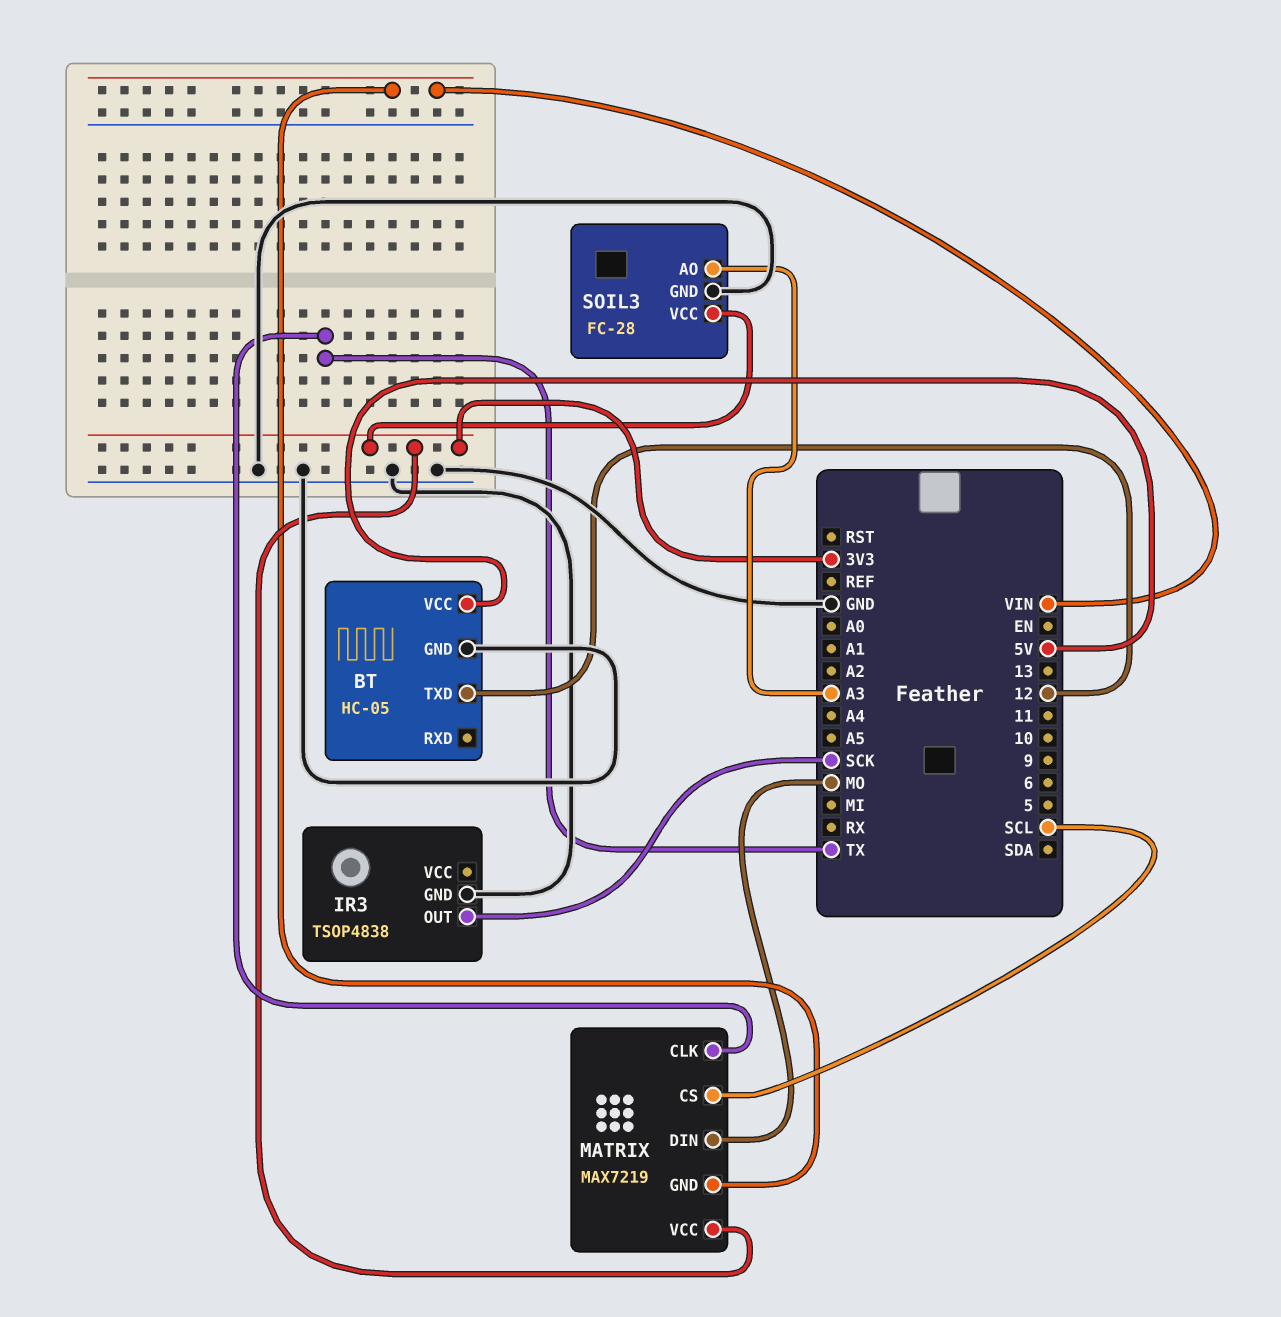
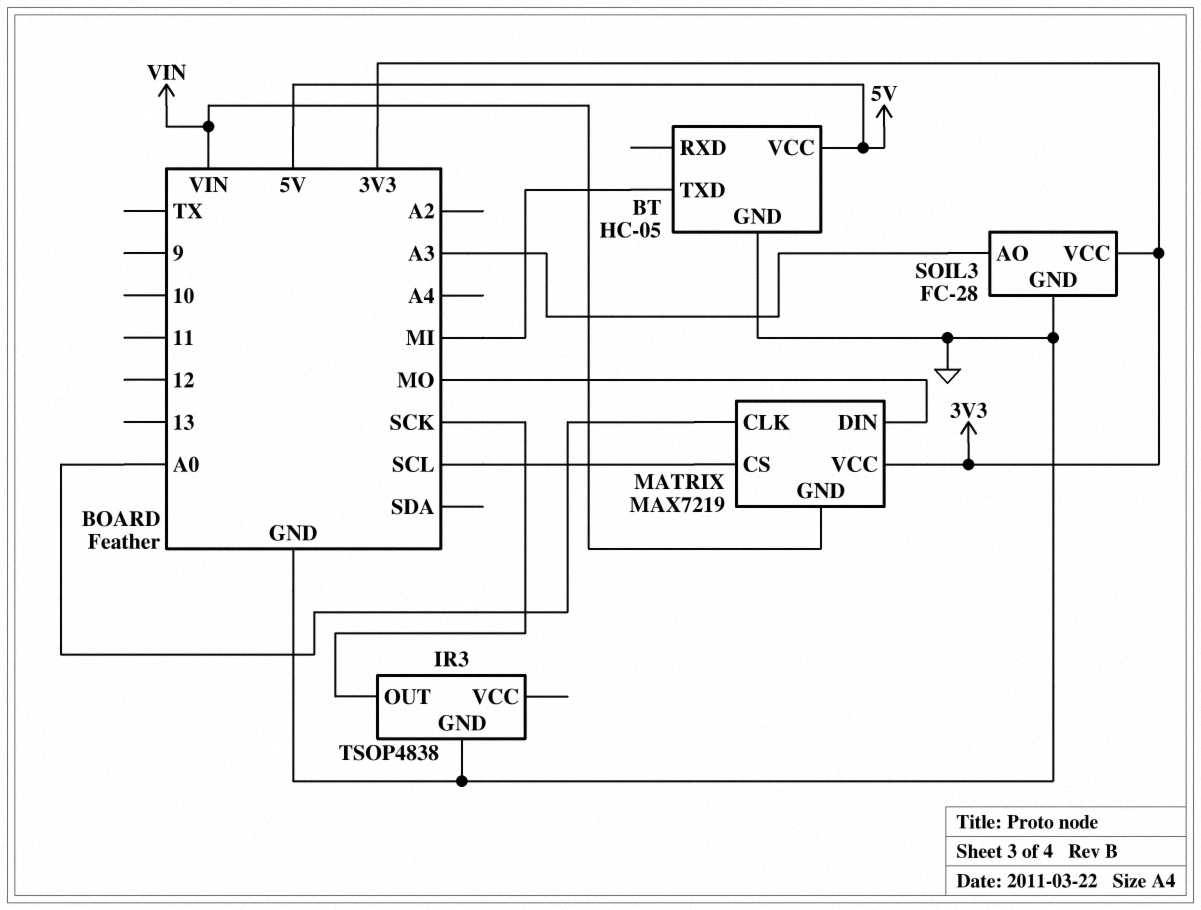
BT pin TXD: 12 -> MI
MATRIX pin CLK: TX -> A0

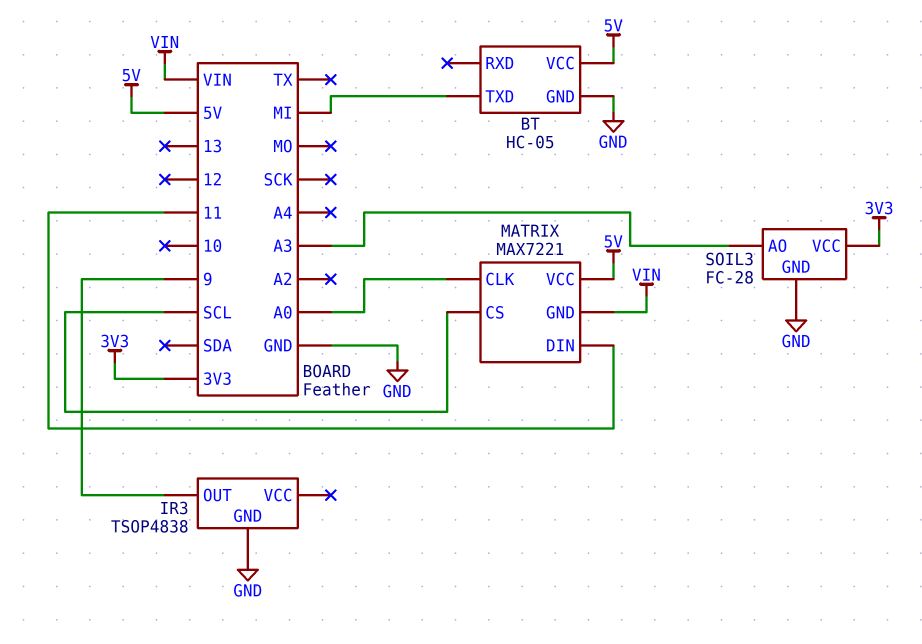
IR3 pin OUT: SCK -> 9
MATRIX: MAX7219 -> MAX7221
MATRIX pin DIN: MO -> 11
MATRIX pin VCC: 3V3 -> 5V

